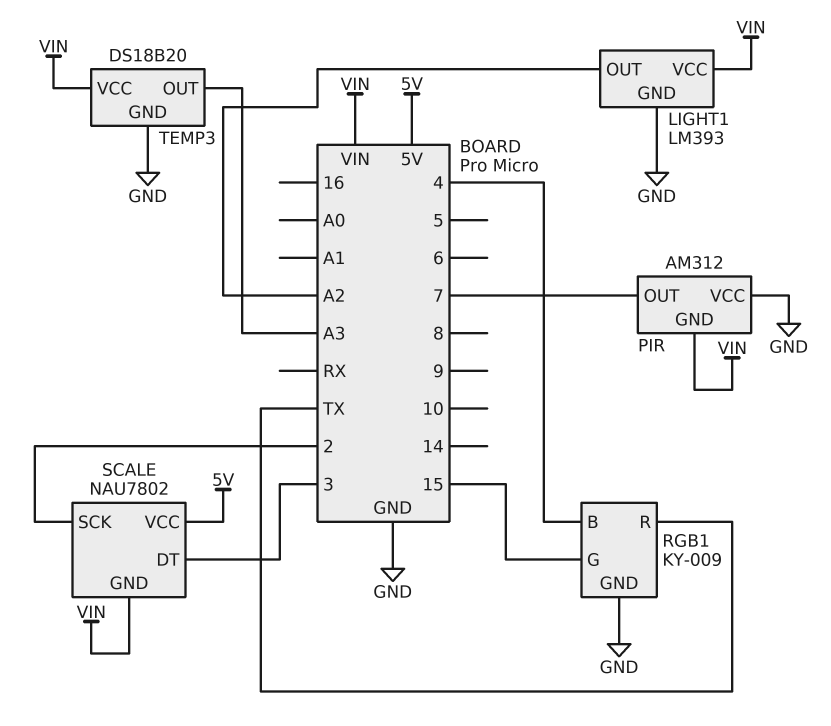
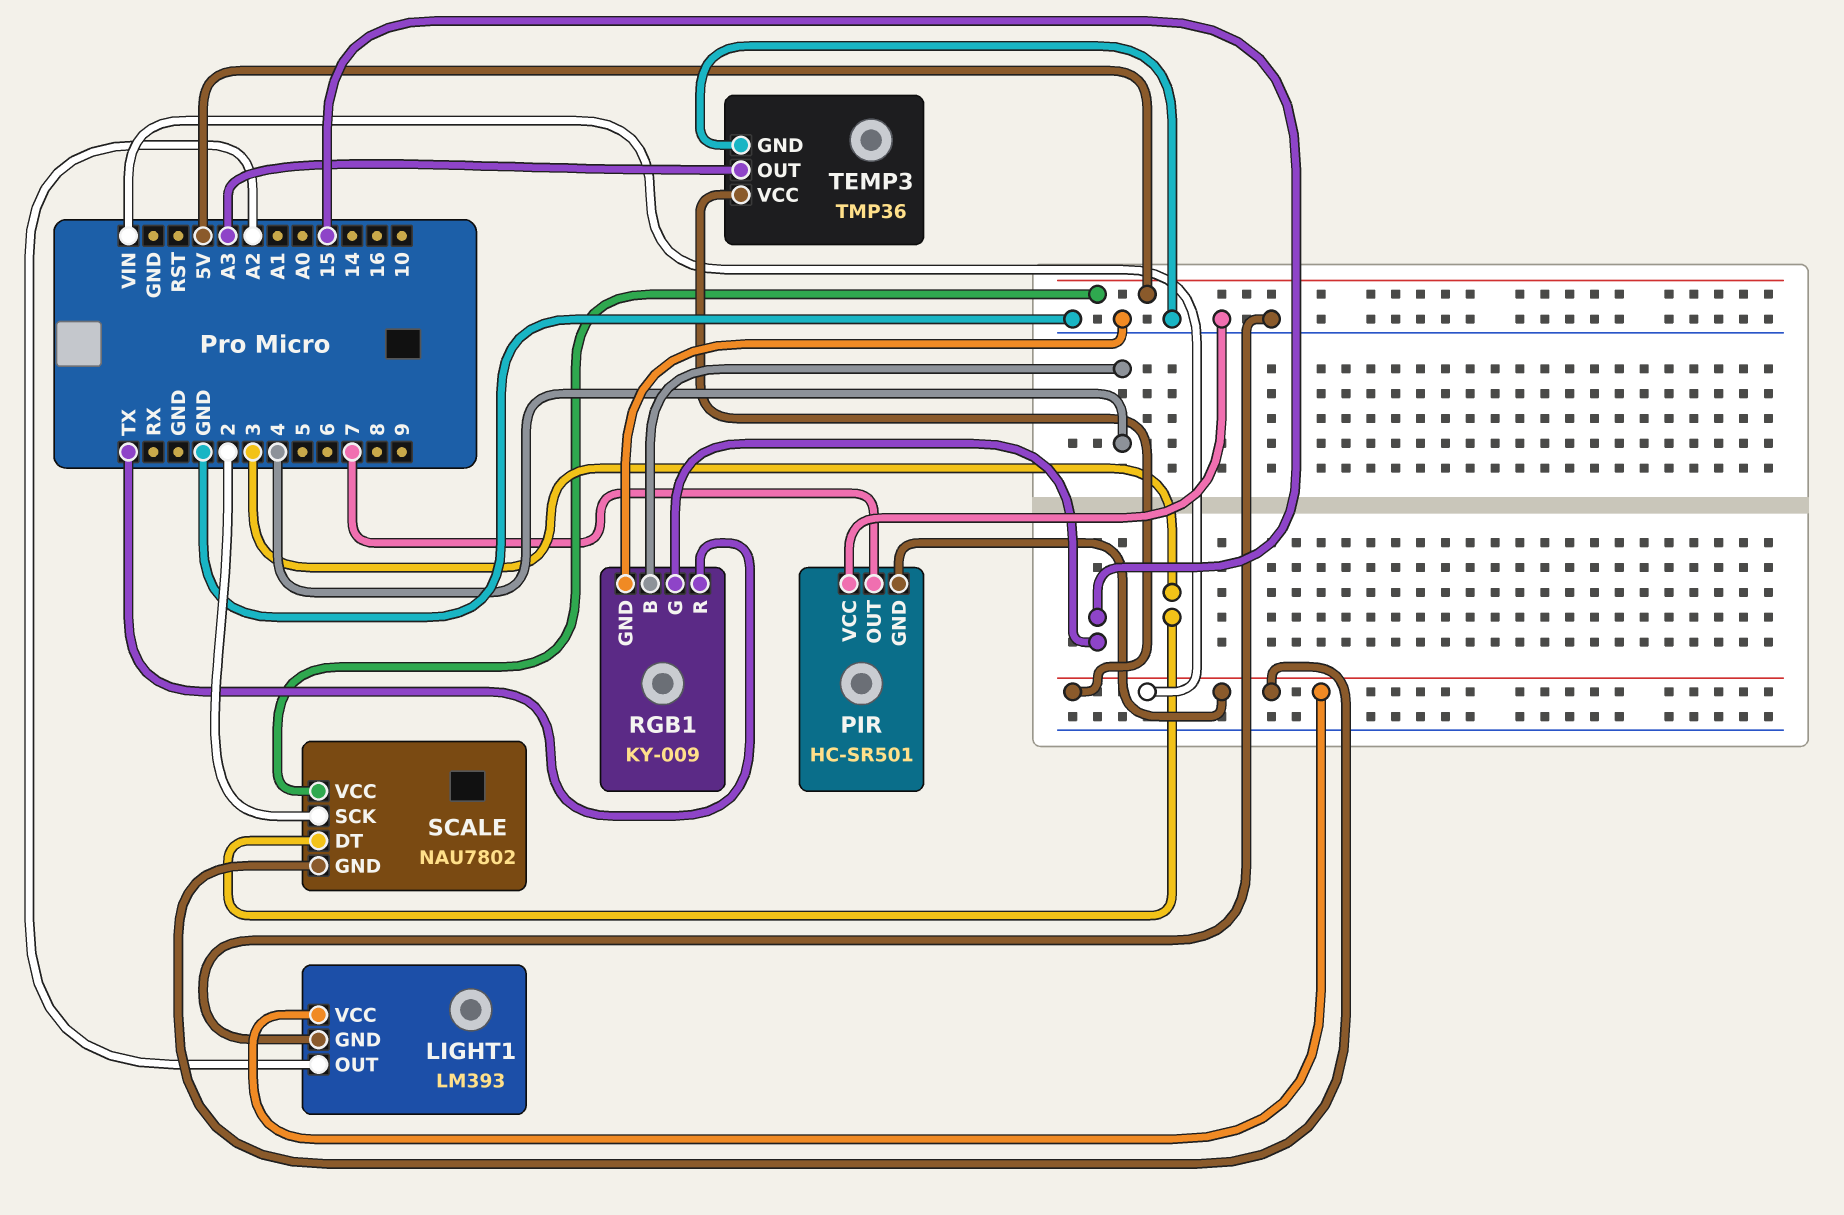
PIR: AM312 -> HC-SR501
TEMP3: DS18B20 -> TMP36

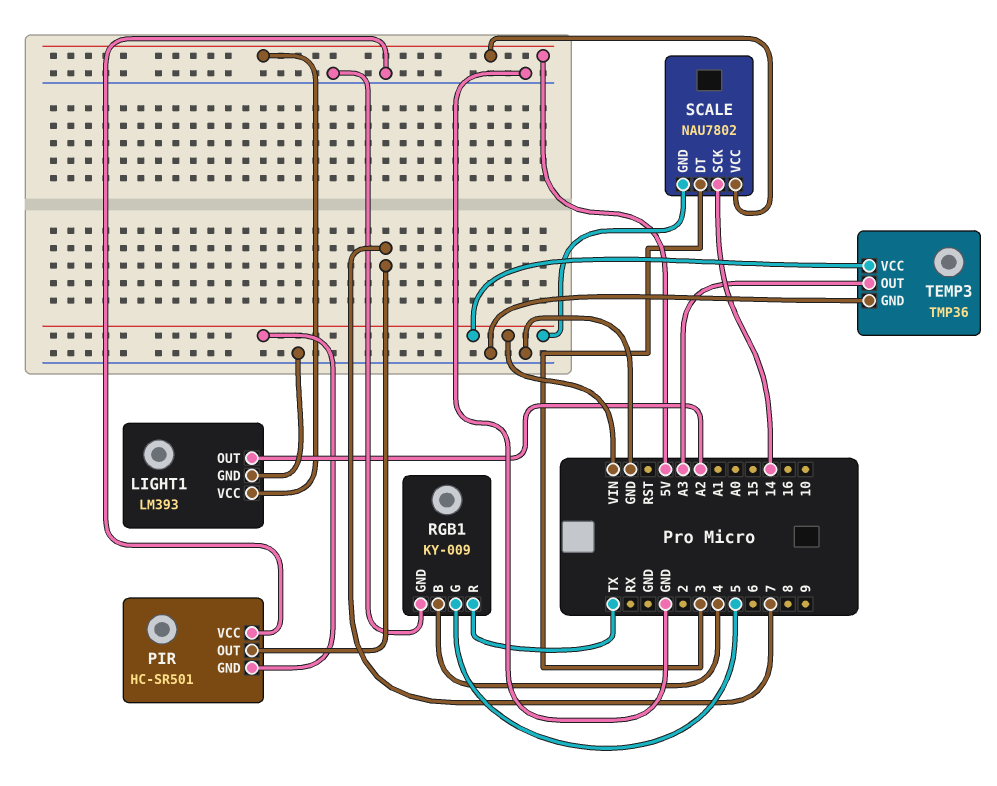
LIGHT1 pin VCC: VIN -> 5V
RGB1 pin G: 15 -> 5
SCALE pin SCK: 2 -> 14

